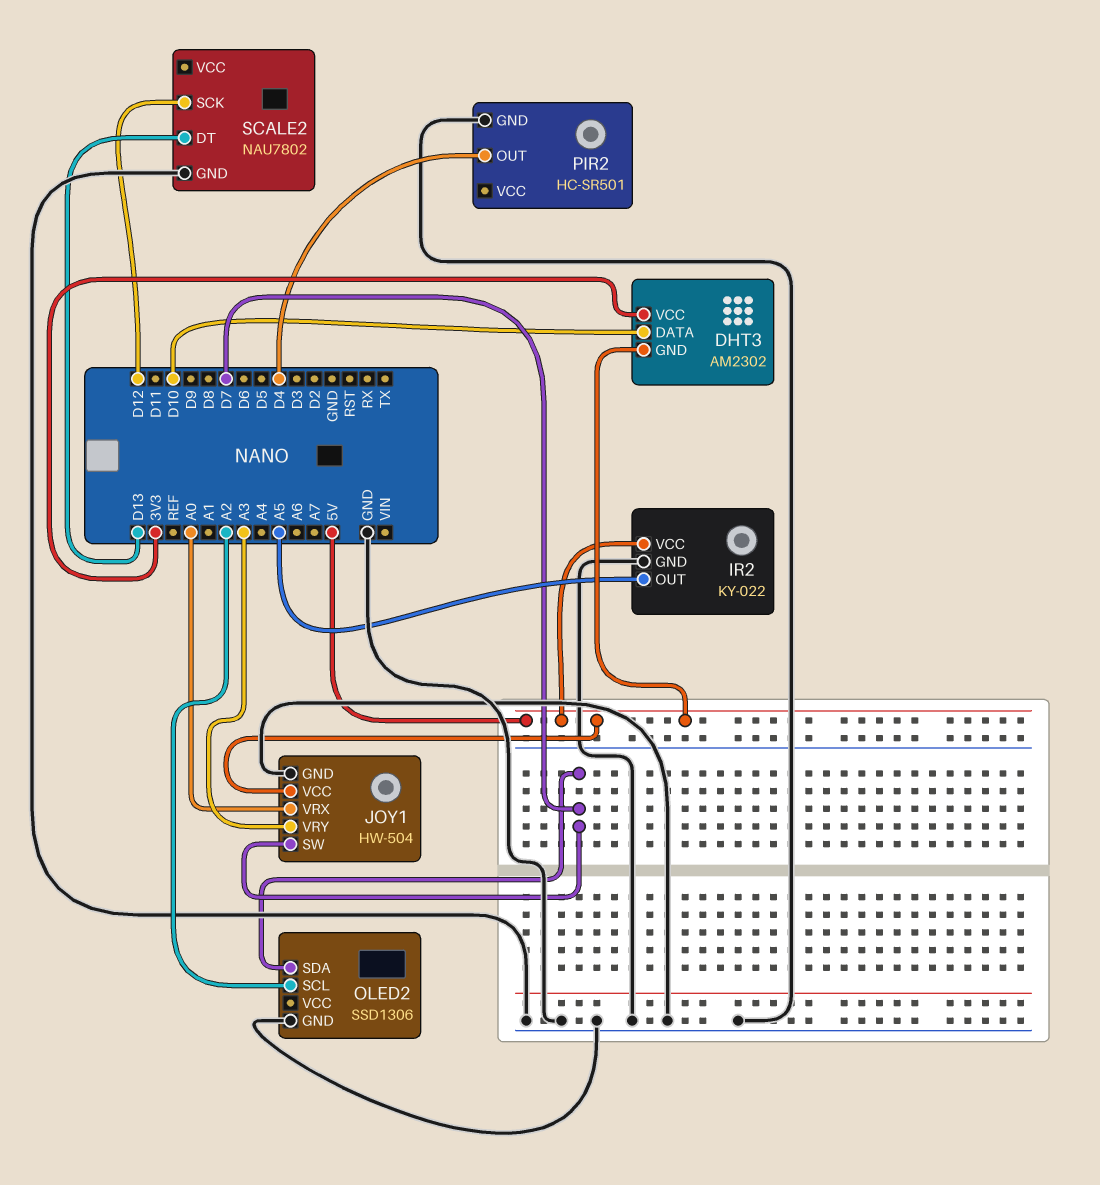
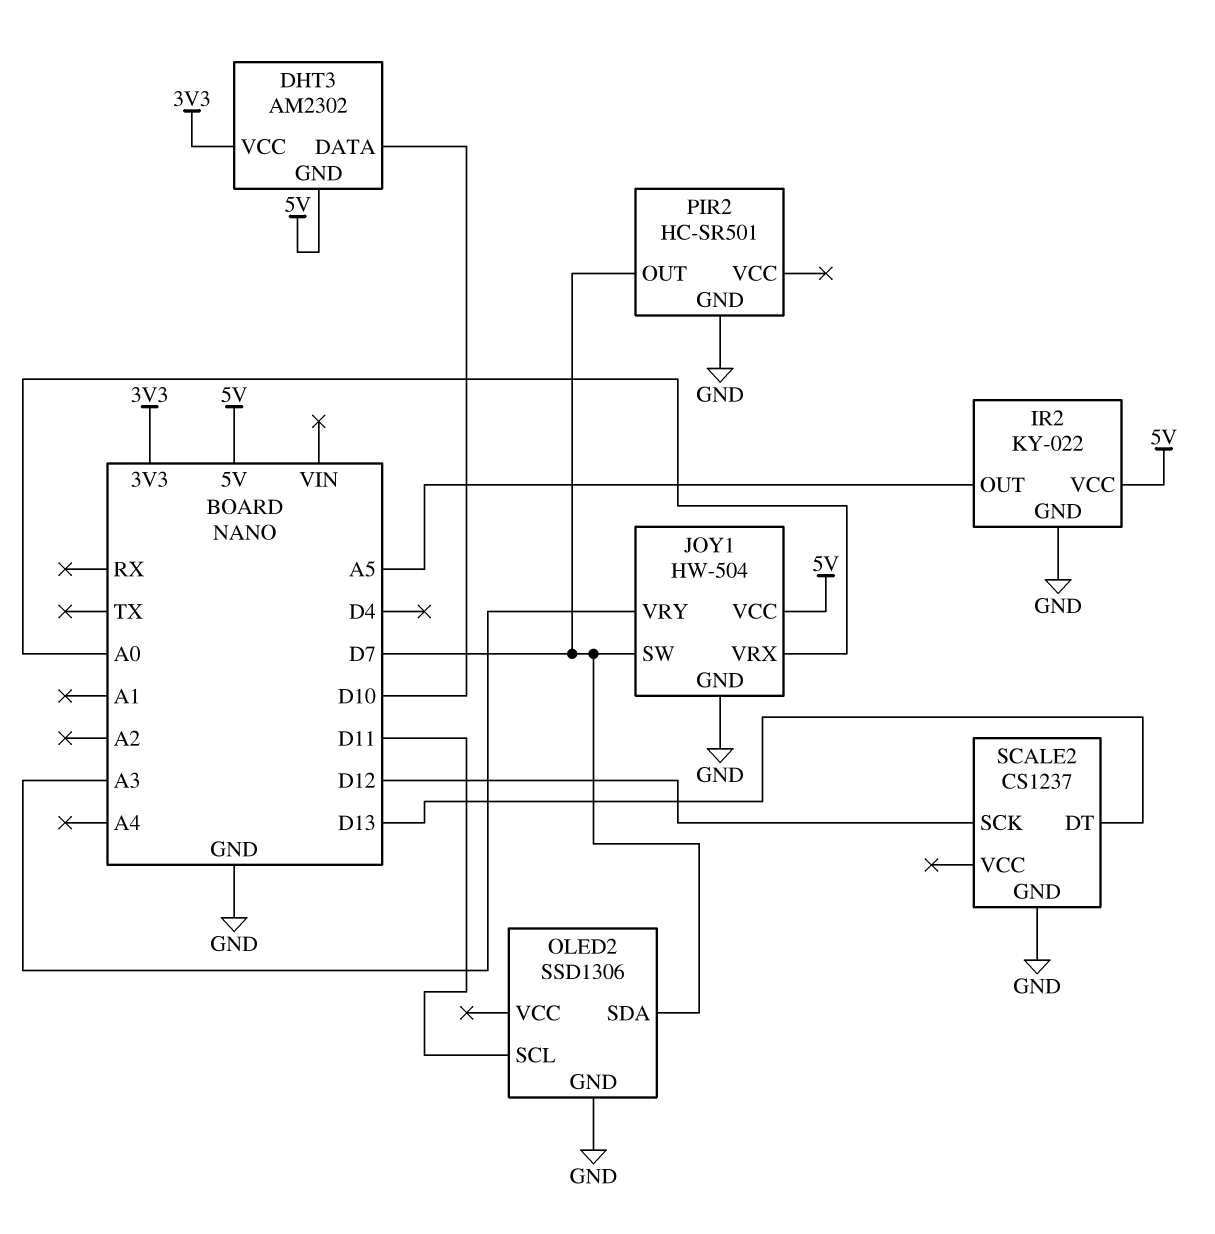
OLED2 pin SCL: A2 -> D11
PIR2 pin OUT: D4 -> D7
SCALE2: NAU7802 -> CS1237

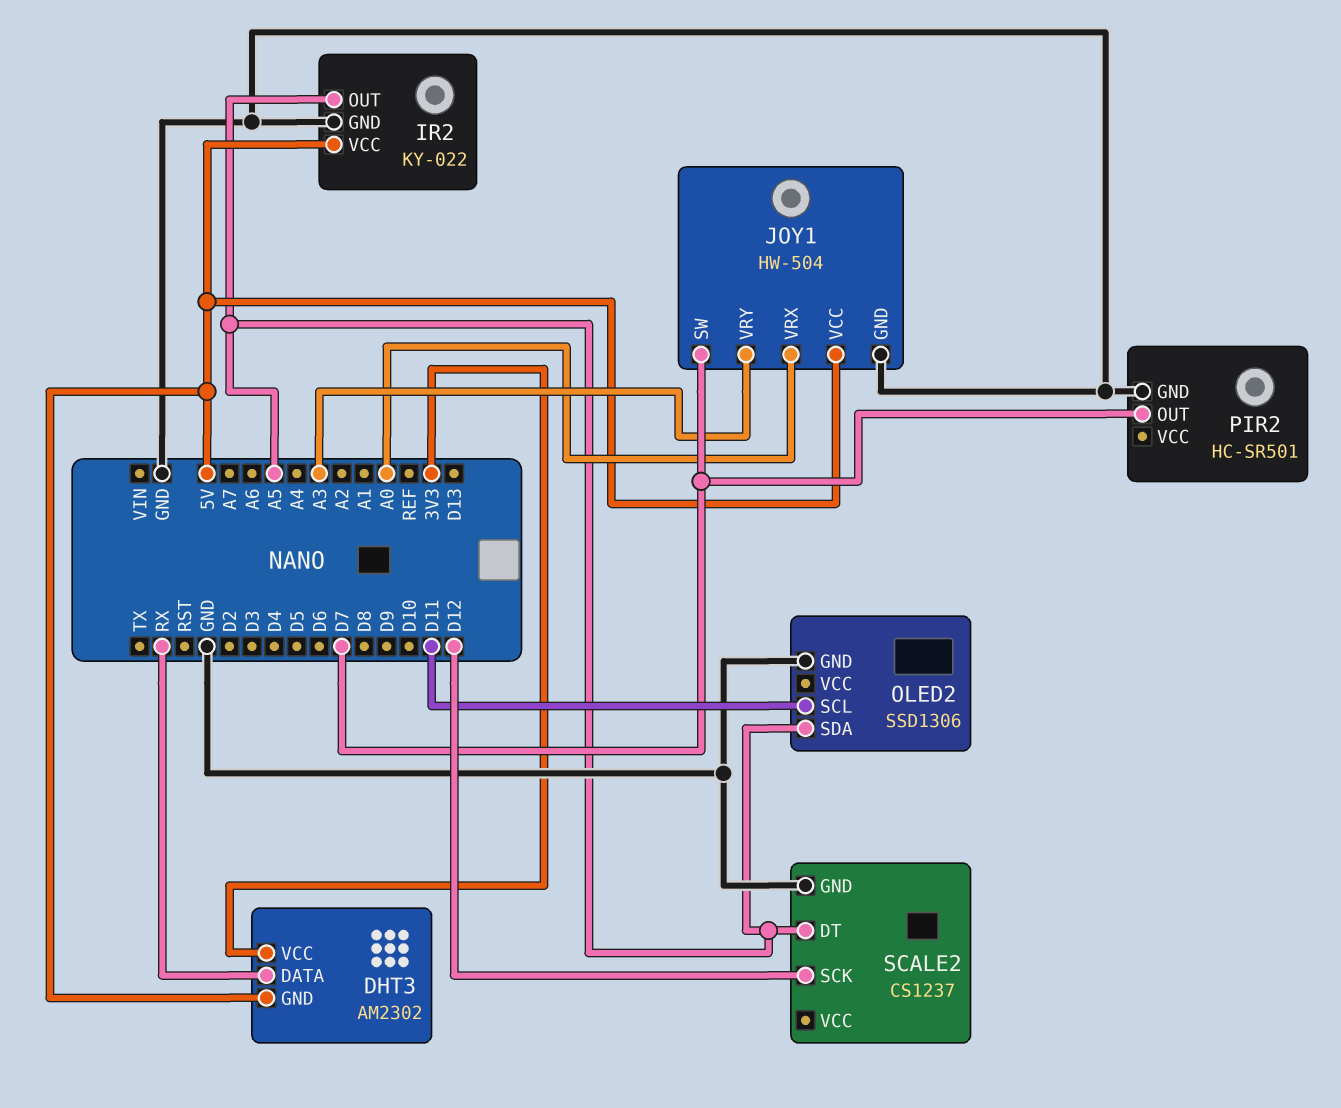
DHT3 pin DATA: D10 -> RX
OLED2 pin SDA: D7 -> A5
SCALE2 pin DT: D13 -> A5

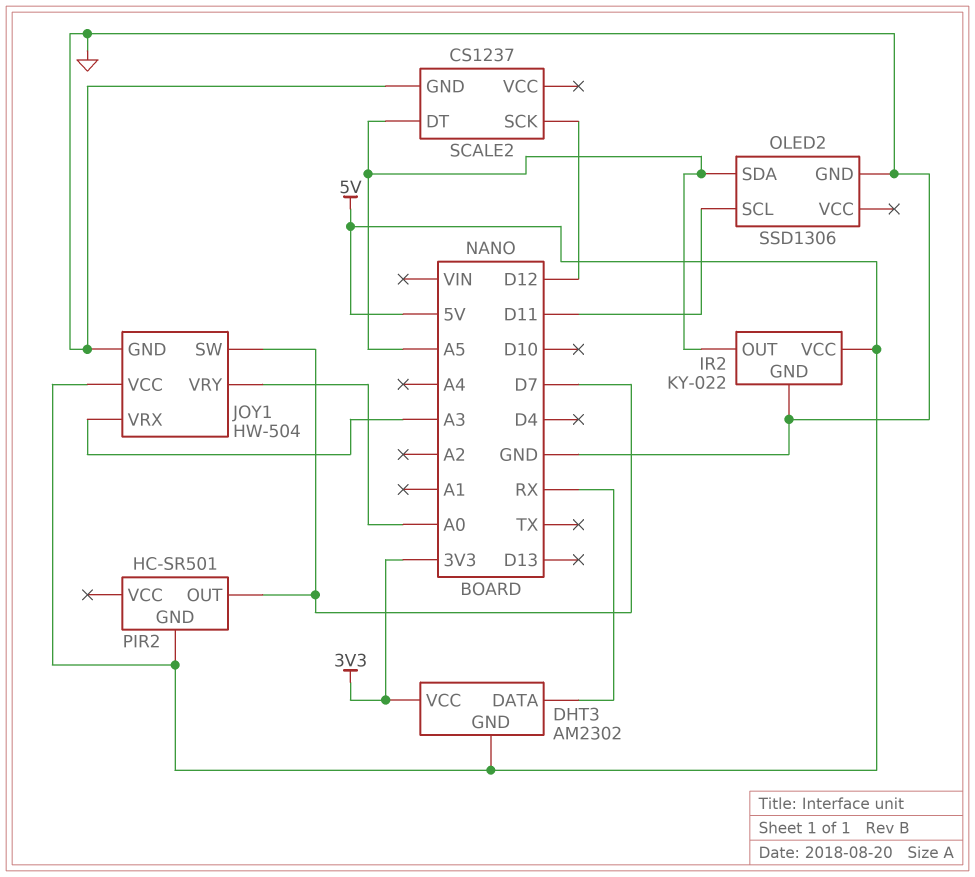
JOY1 pin VRX: A0 -> A3
JOY1 pin VRY: A3 -> A0
PIR2 pin GND: GND -> 5V

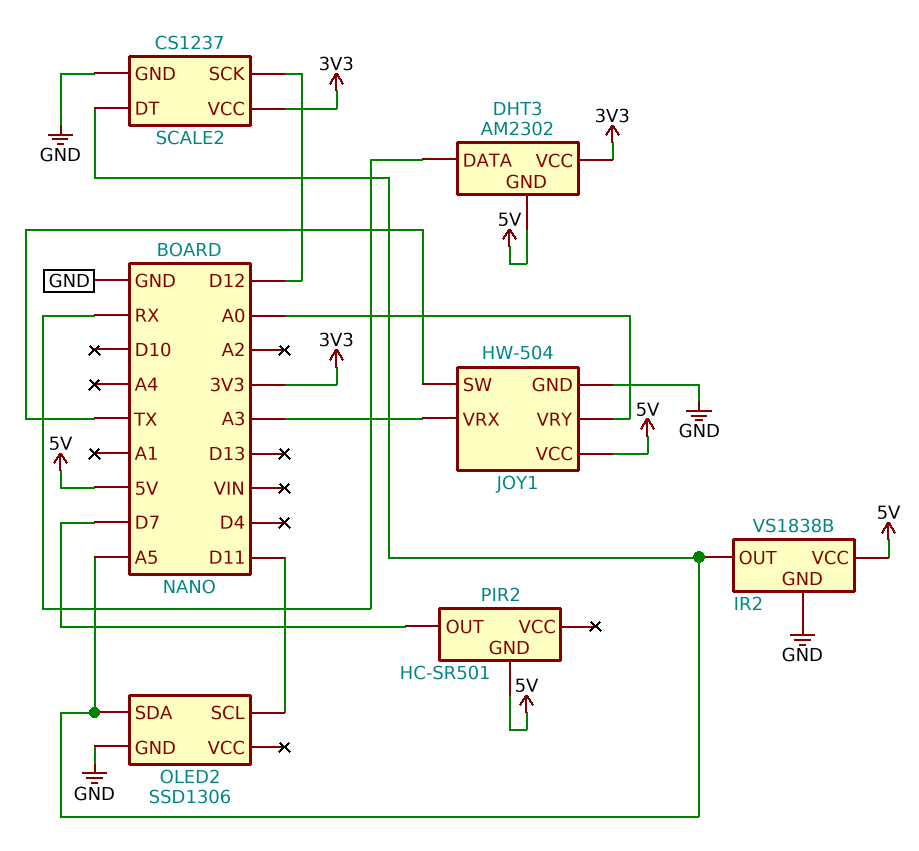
IR2: KY-022 -> VS1838B
JOY1 pin SW: D7 -> TX
SCALE2 pin VCC: none -> 3V3

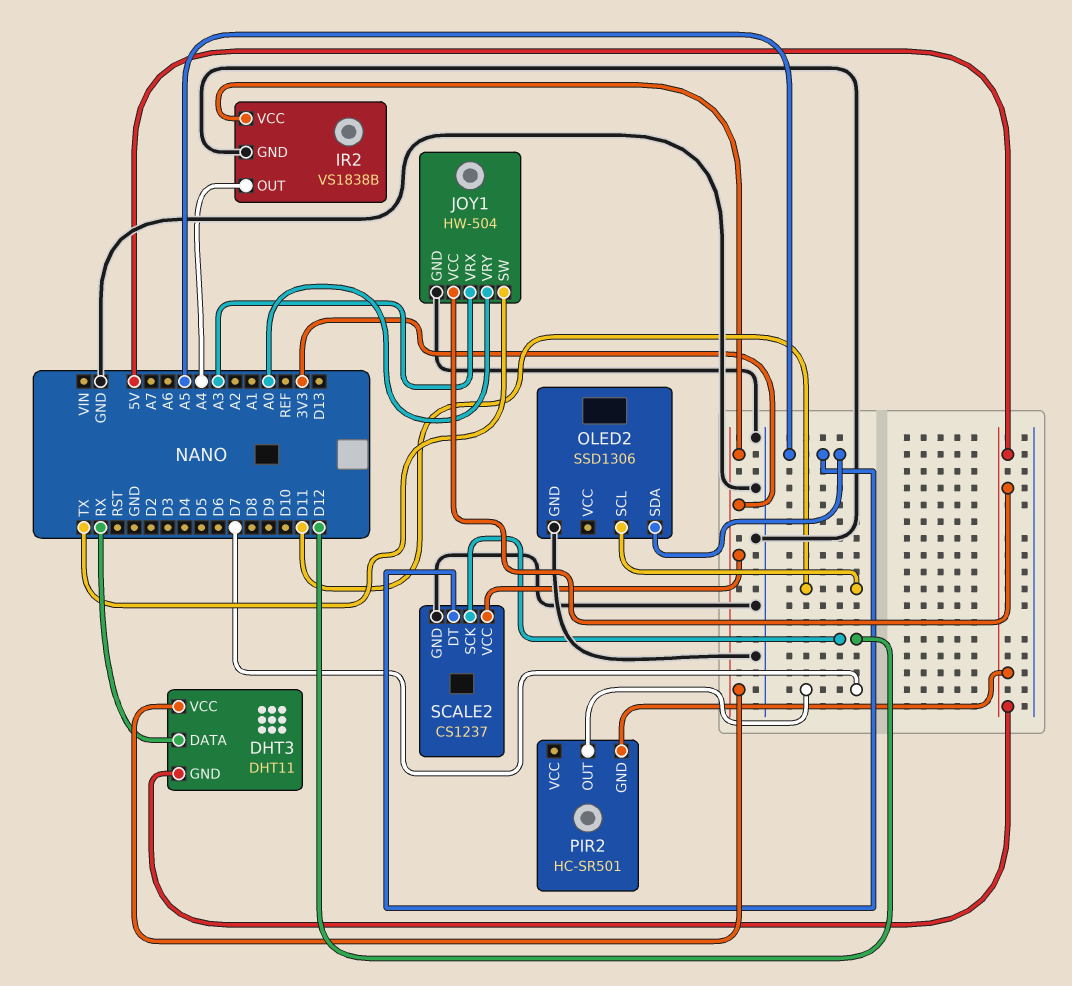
DHT3: AM2302 -> DHT11
IR2 pin OUT: A5 -> A4
IR2 pin VCC: 5V -> 3V3

